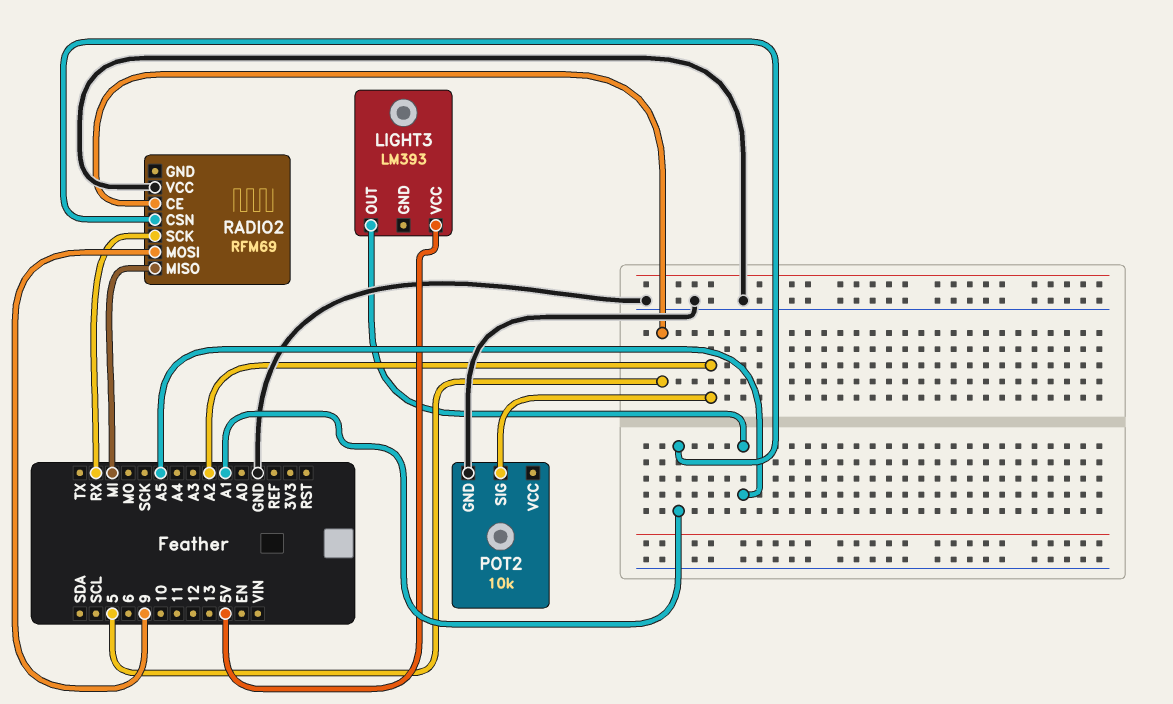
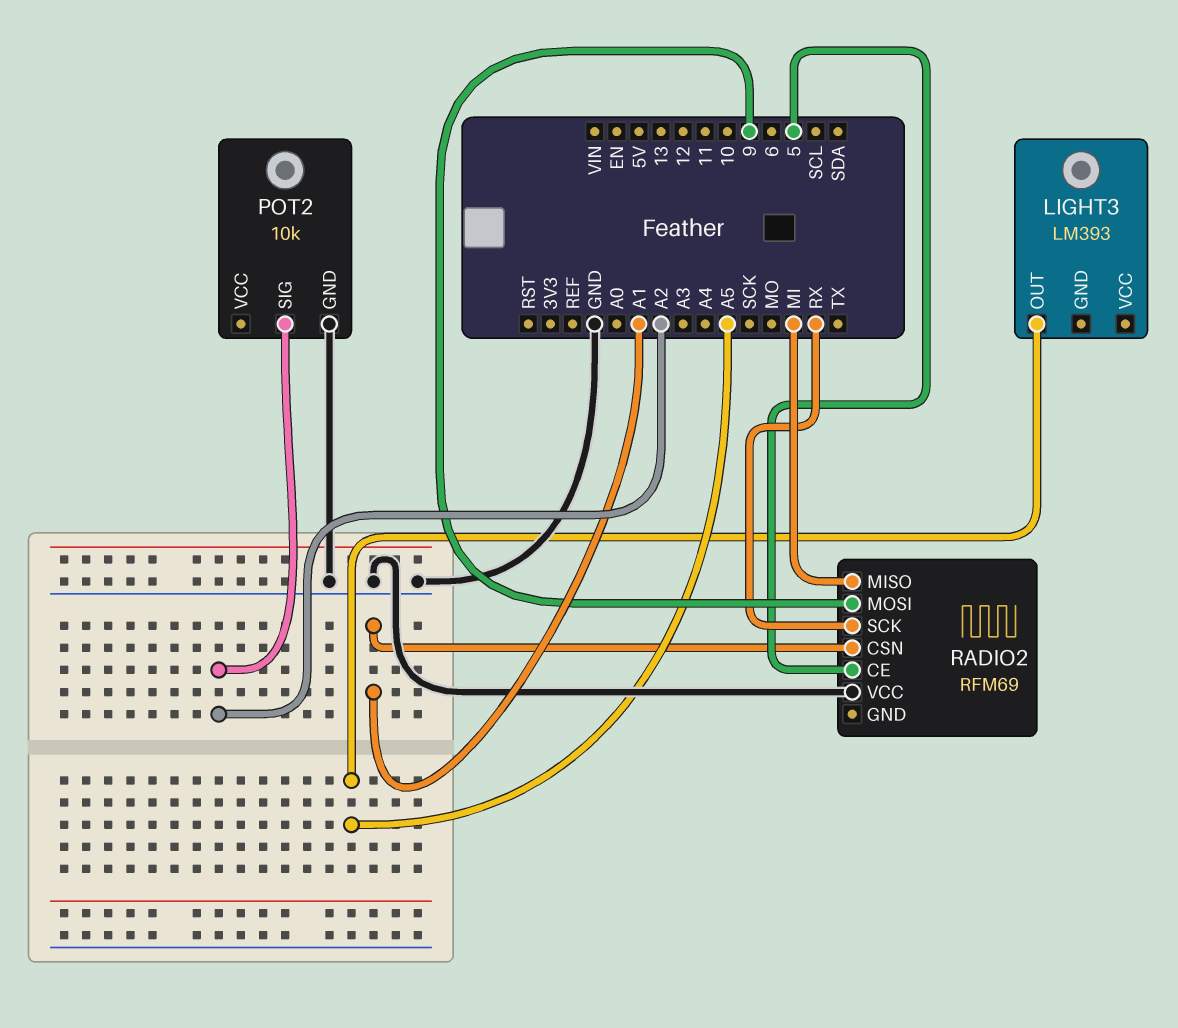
LIGHT3 pin VCC: 5V -> none

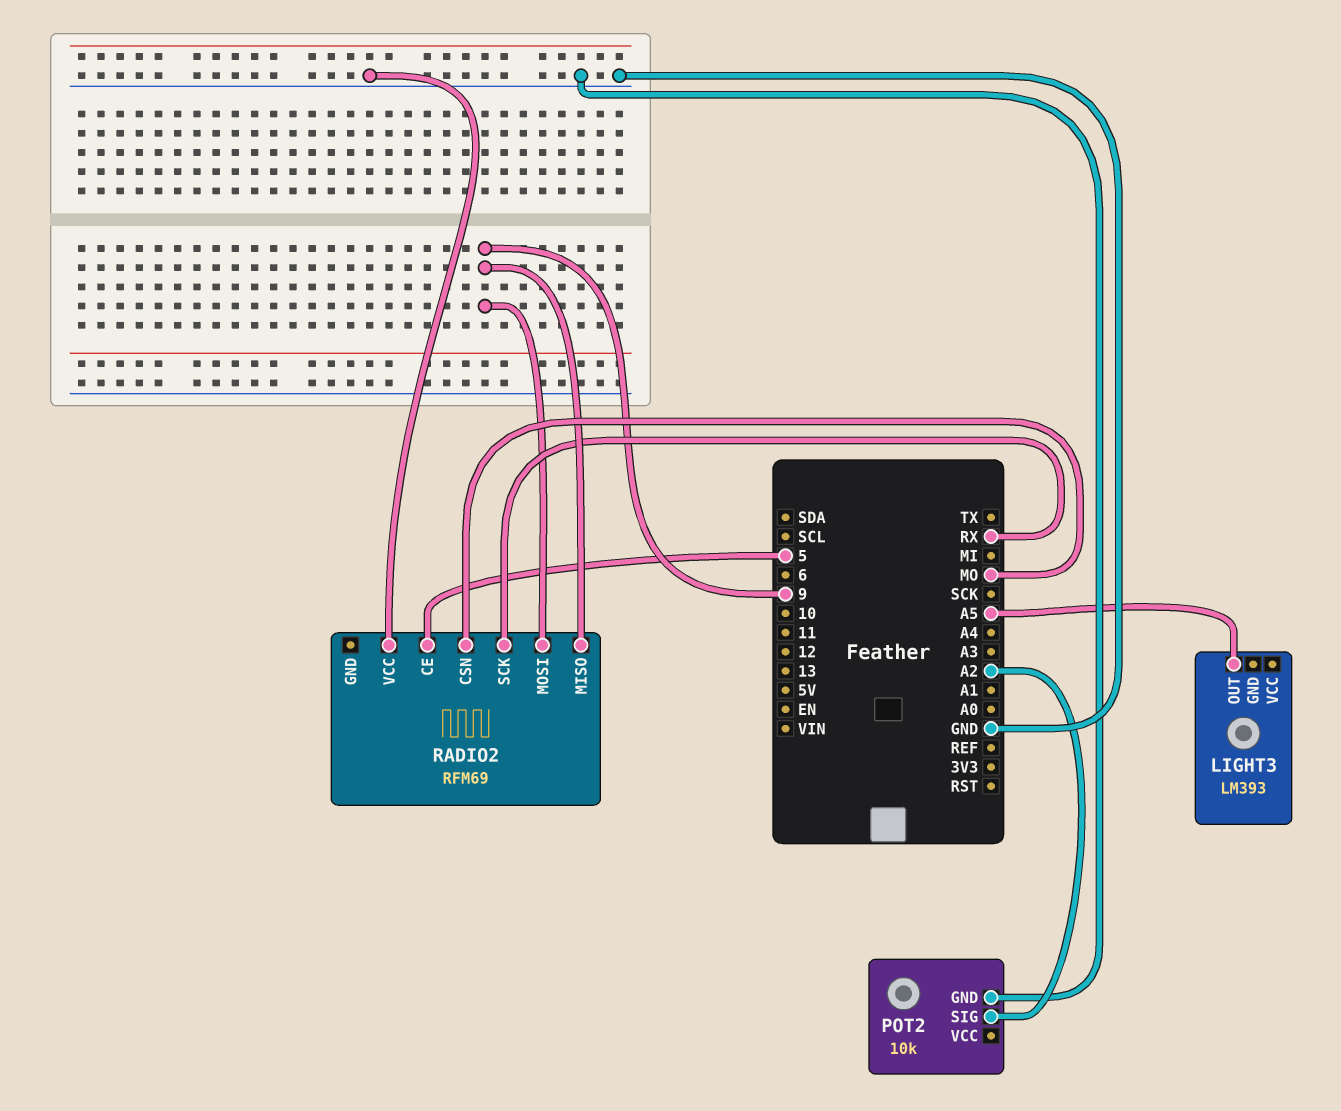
RADIO2 pin CSN: A1 -> MO
RADIO2 pin MISO: MI -> 9

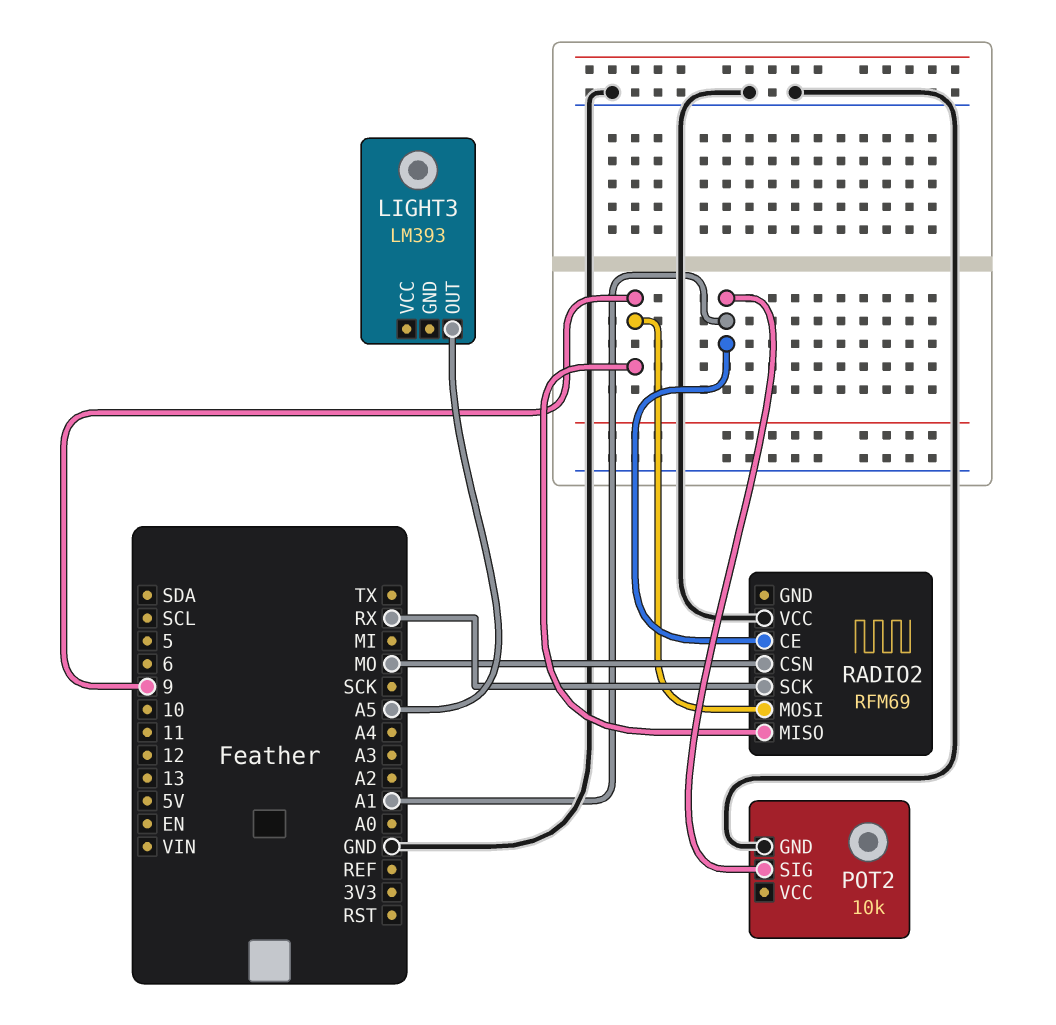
POT2 pin SIG: A2 -> A1
RADIO2 pin CE: 5 -> A1

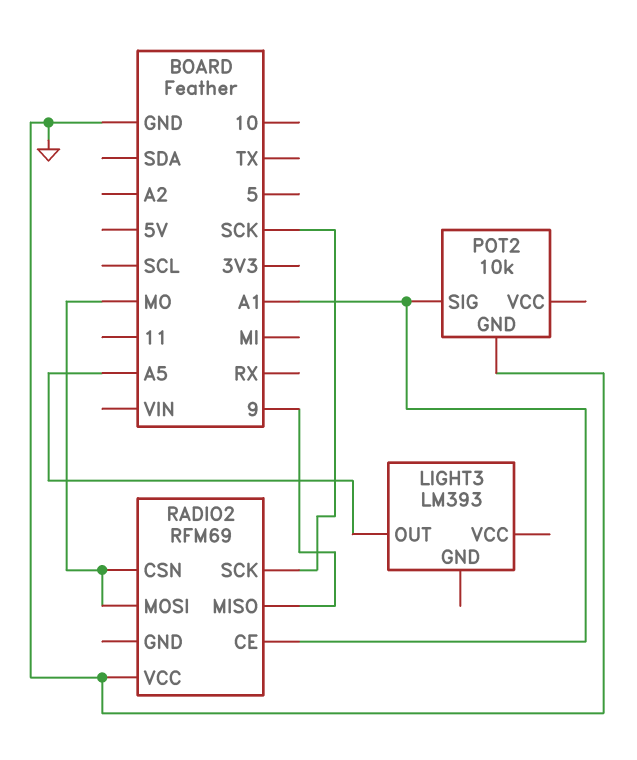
RADIO2 pin MOSI: 9 -> MO
RADIO2 pin SCK: RX -> SCK

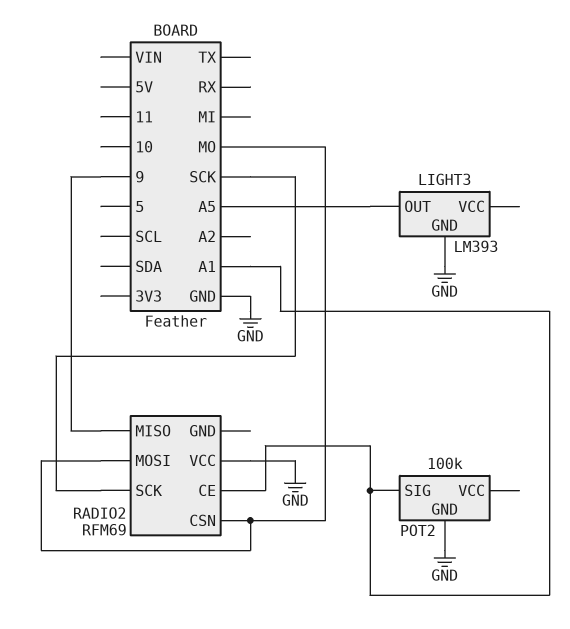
LIGHT3 pin GND: none -> GND
POT2: 10k -> 100k

